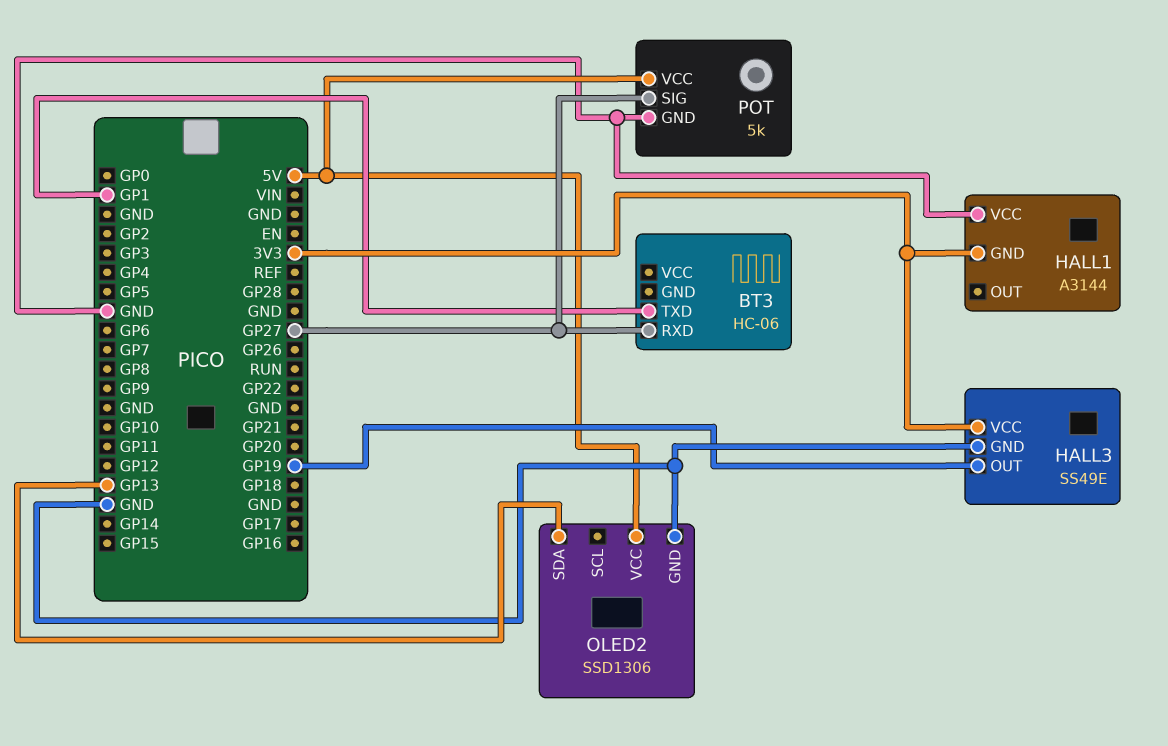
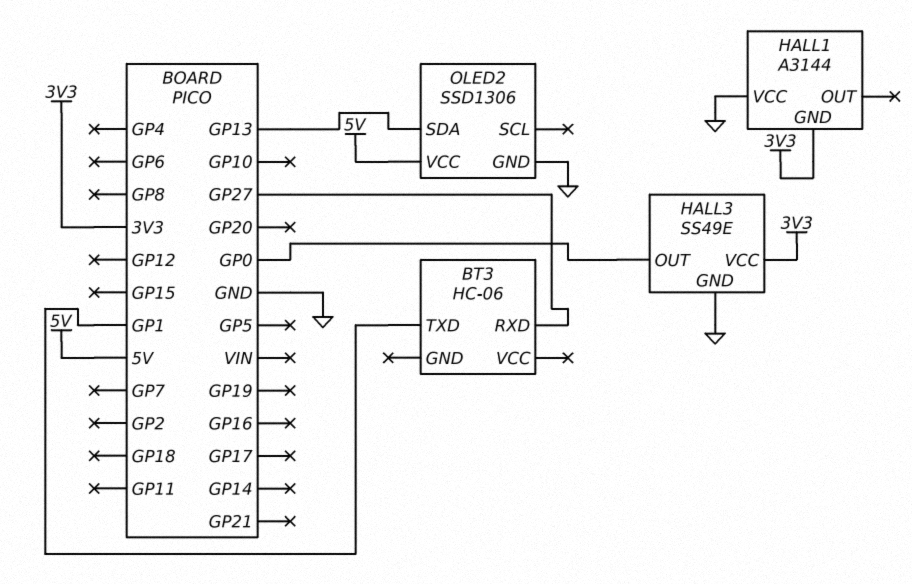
HALL3 pin OUT: GP19 -> GP0
POT: 5k -> none
POT pin GND: GND -> none
POT pin SIG: GP27 -> none
POT pin VCC: 5V -> none

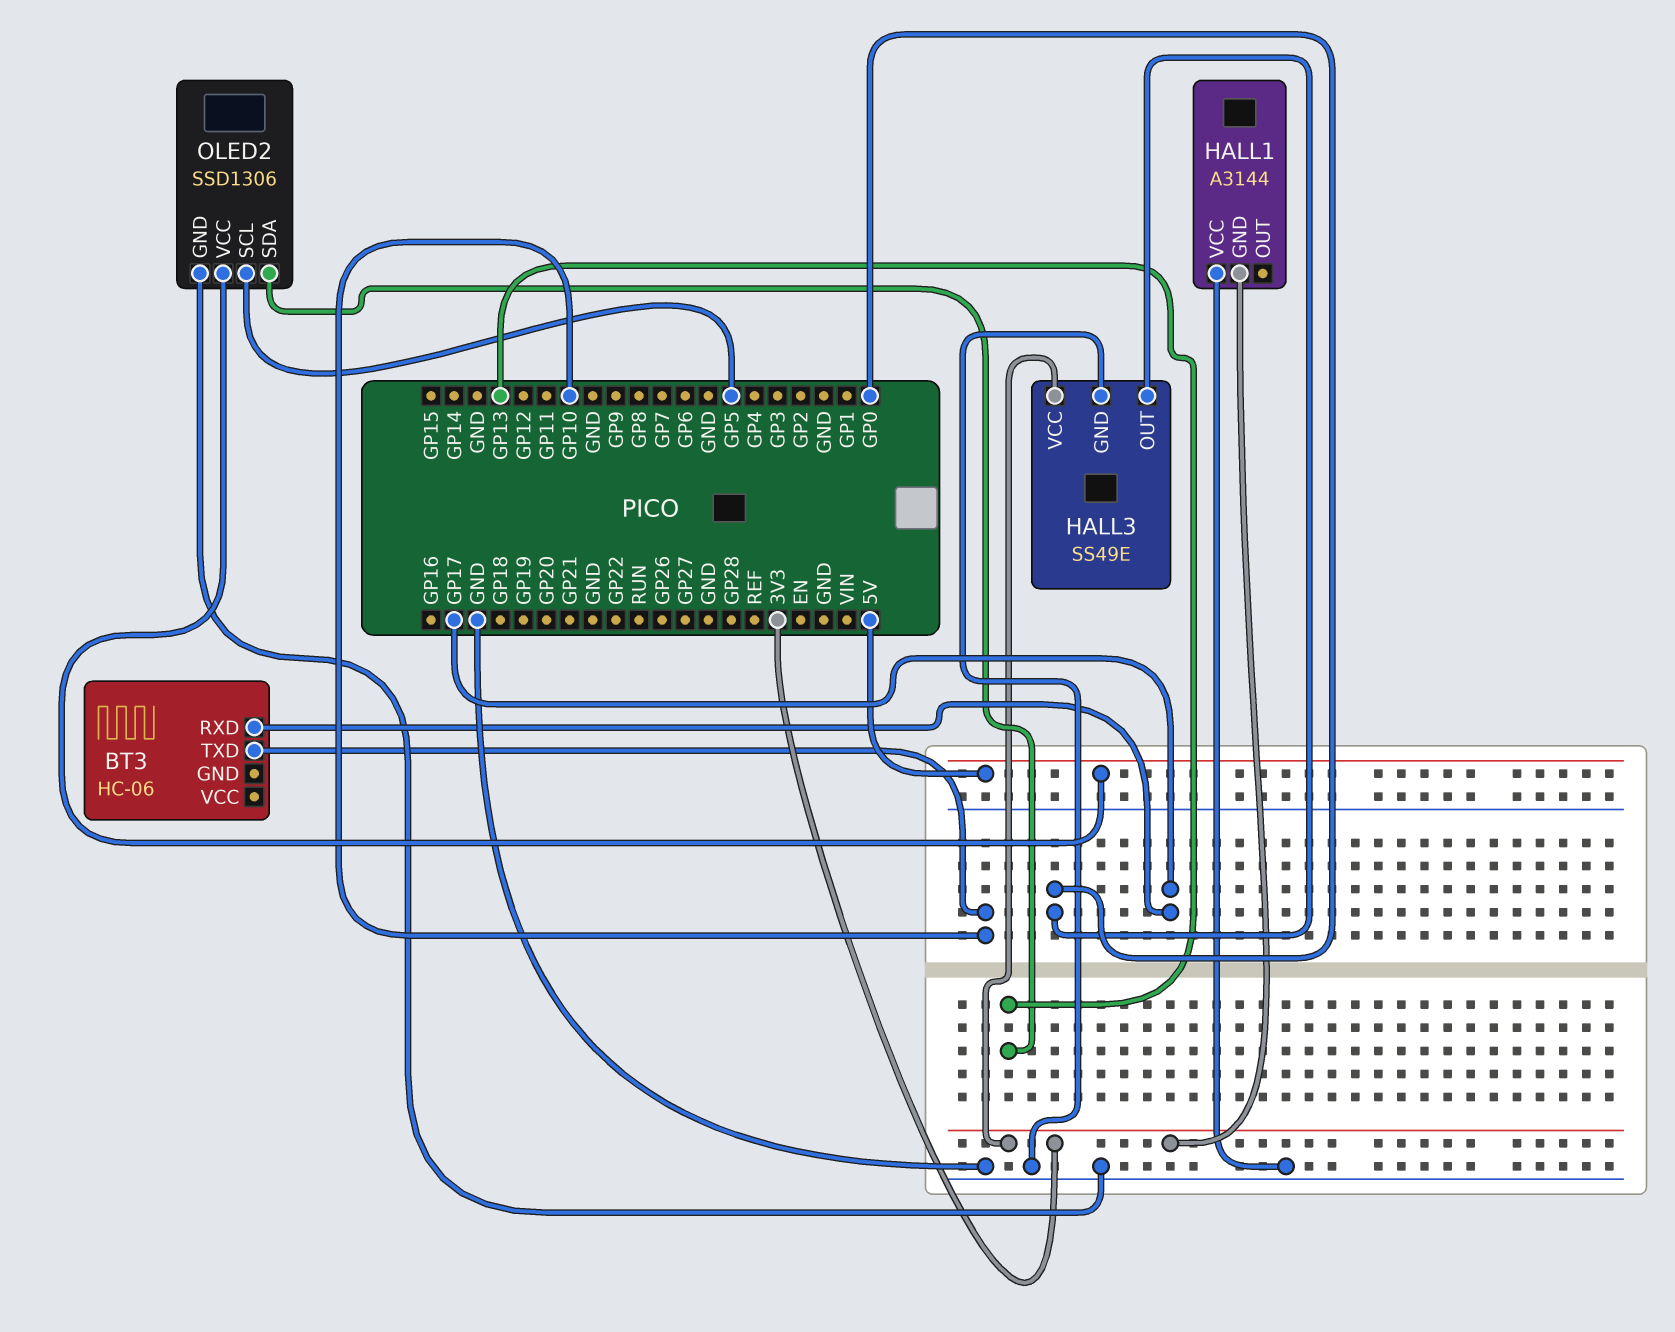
BT3 pin RXD: GP27 -> GP17
BT3 pin TXD: GP1 -> GP10
OLED2 pin SCL: none -> GP5

